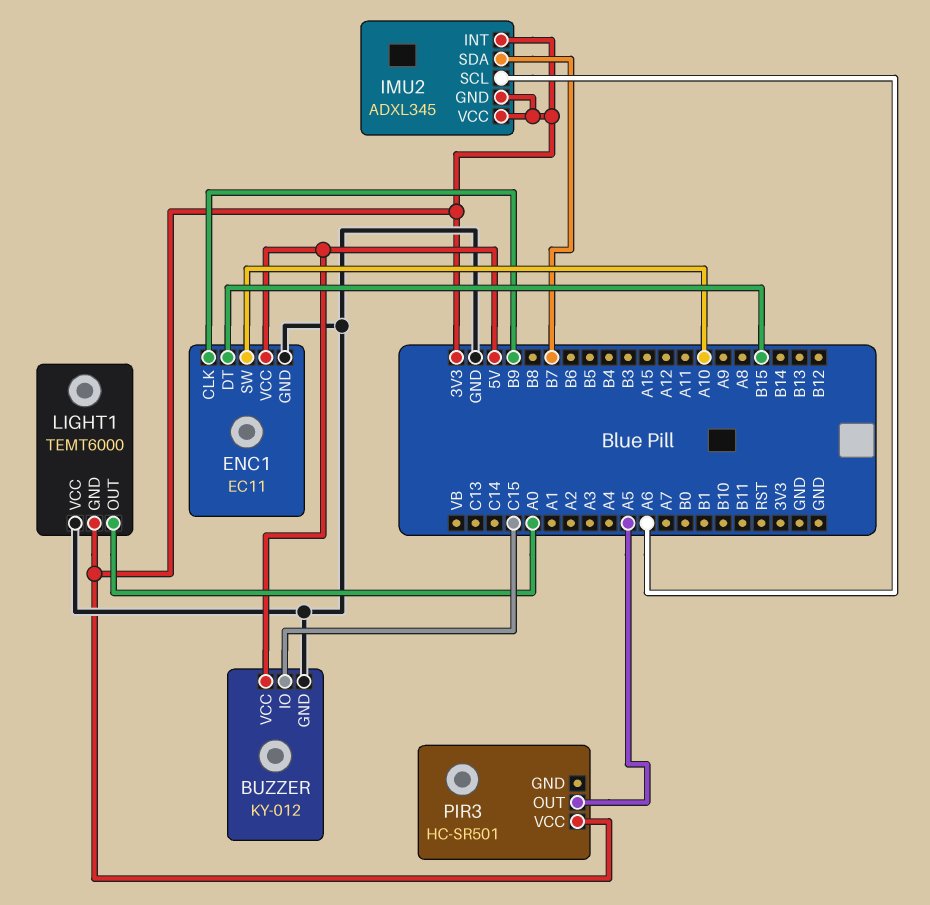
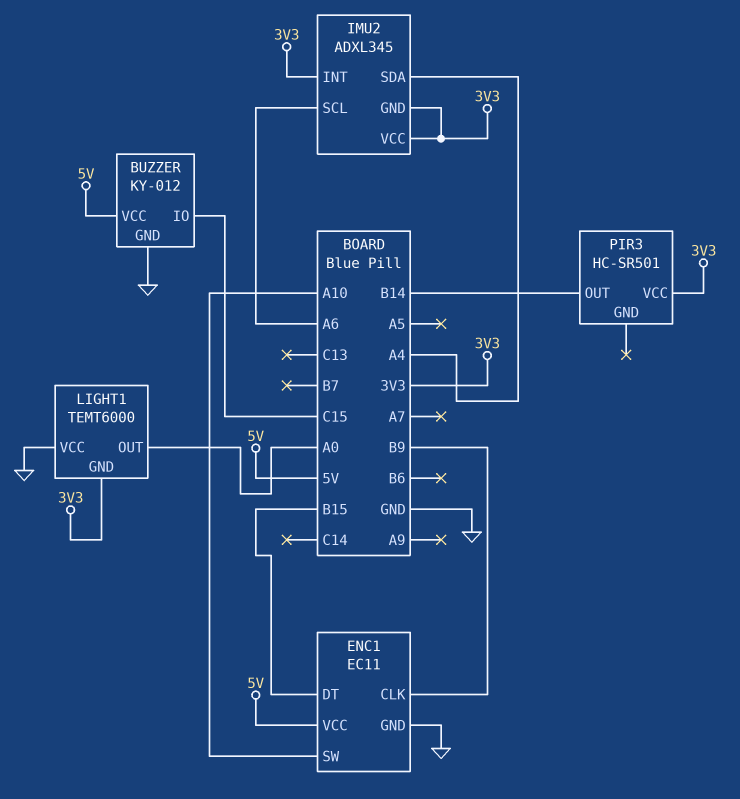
IMU2 pin SDA: B7 -> A4
PIR3 pin OUT: A5 -> B14

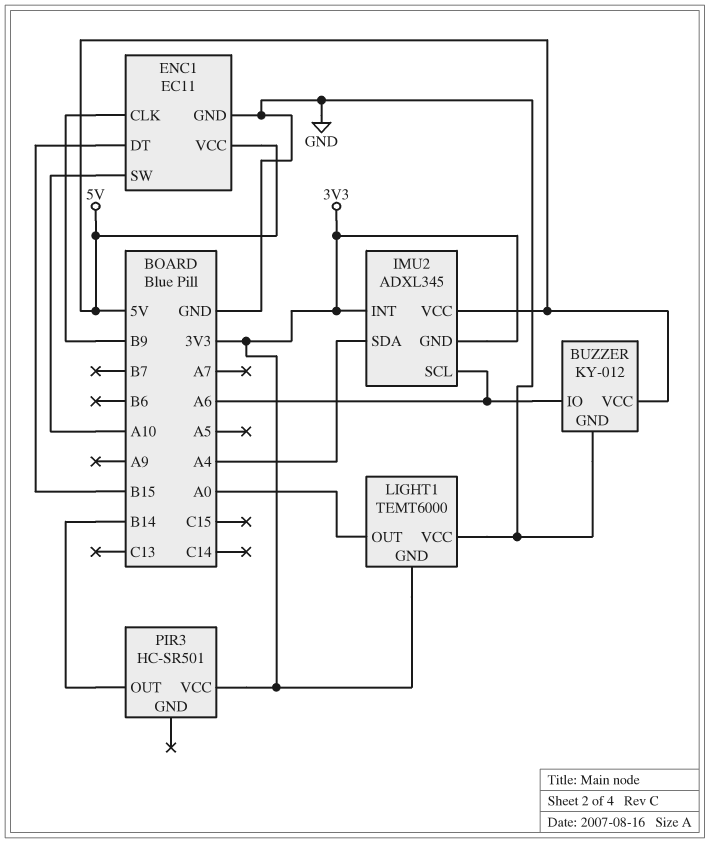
BUZZER pin IO: C15 -> A6
IMU2 pin VCC: 3V3 -> 5V

